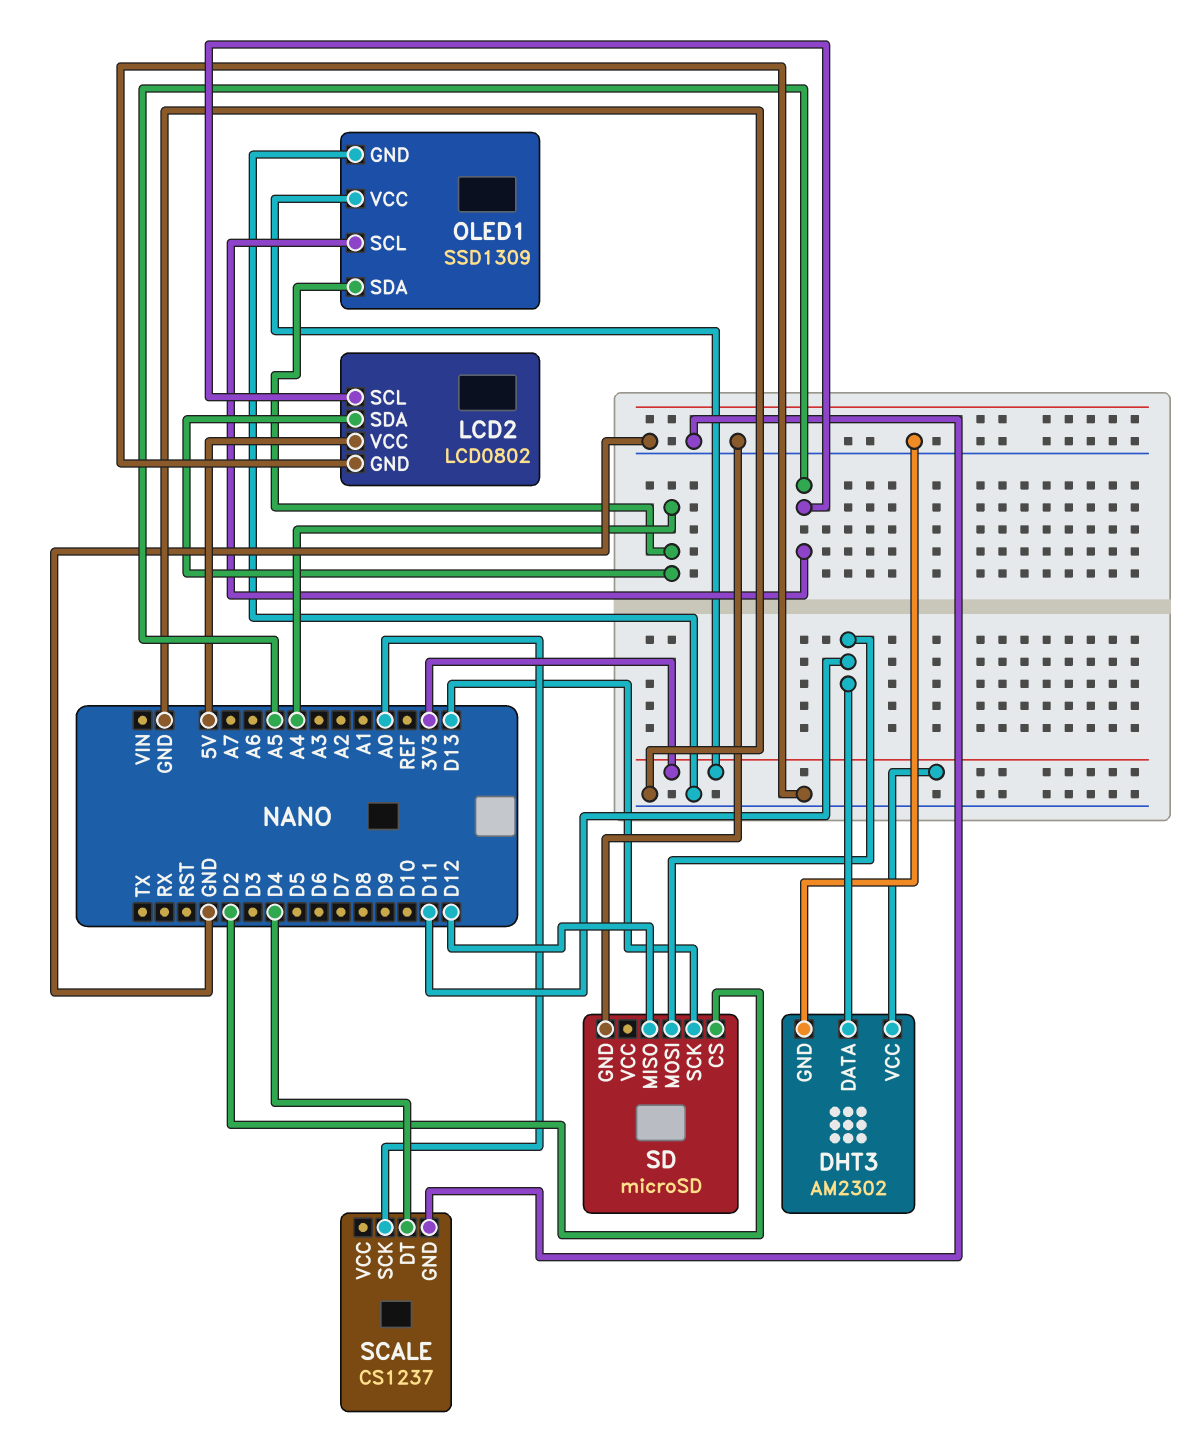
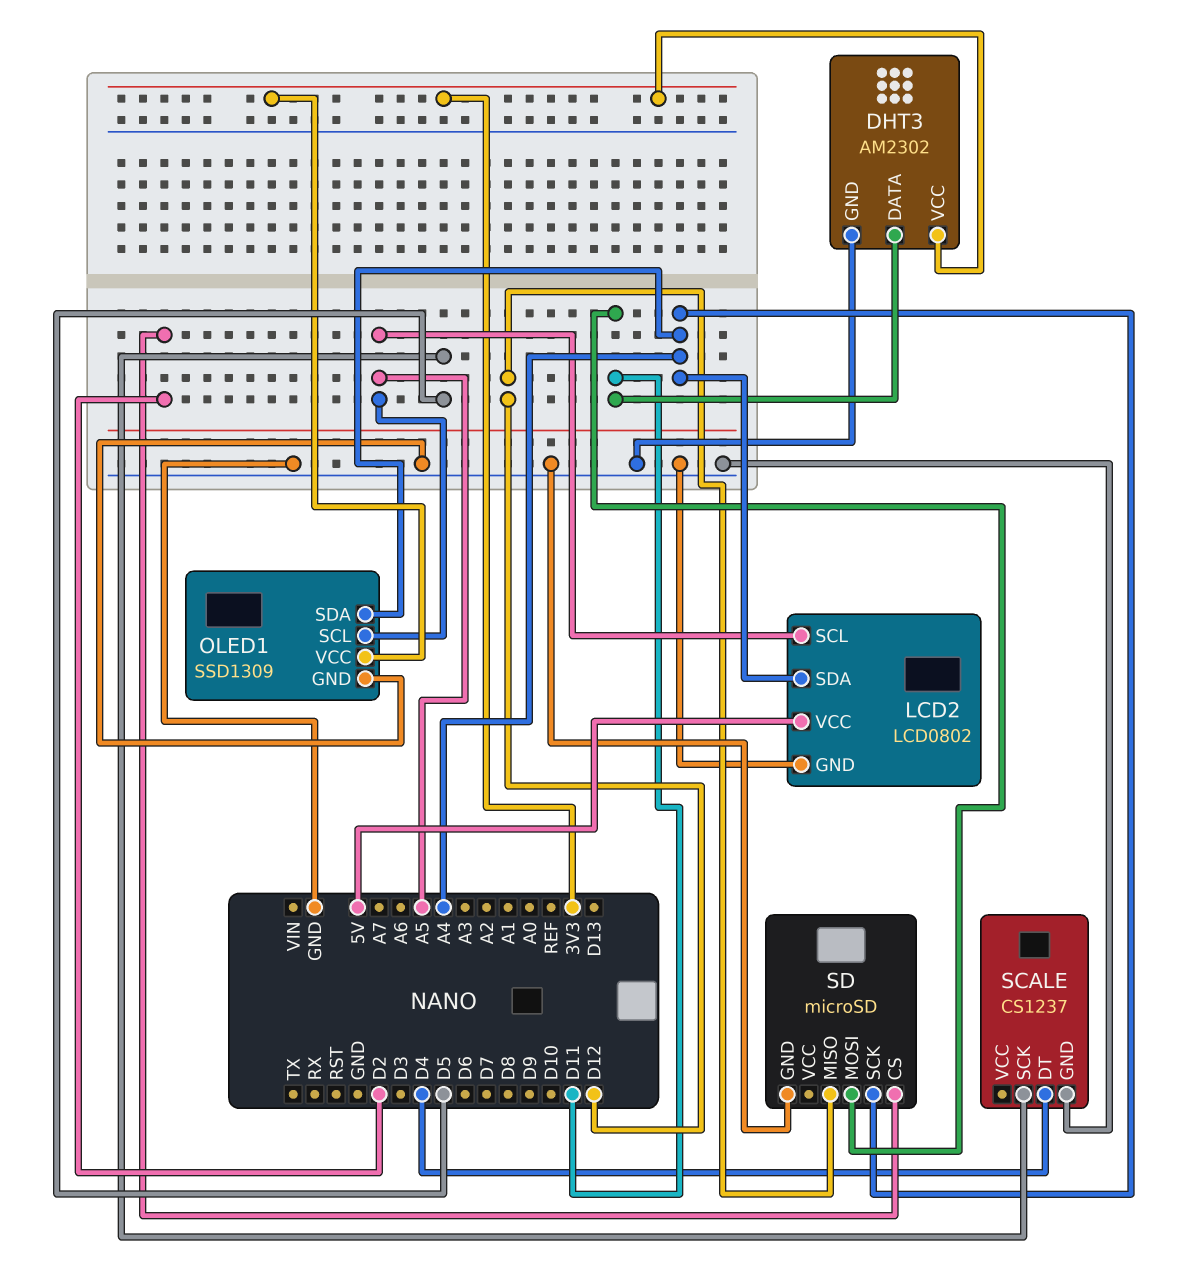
SCALE pin SCK: A0 -> D5
SD pin SCK: D13 -> A4

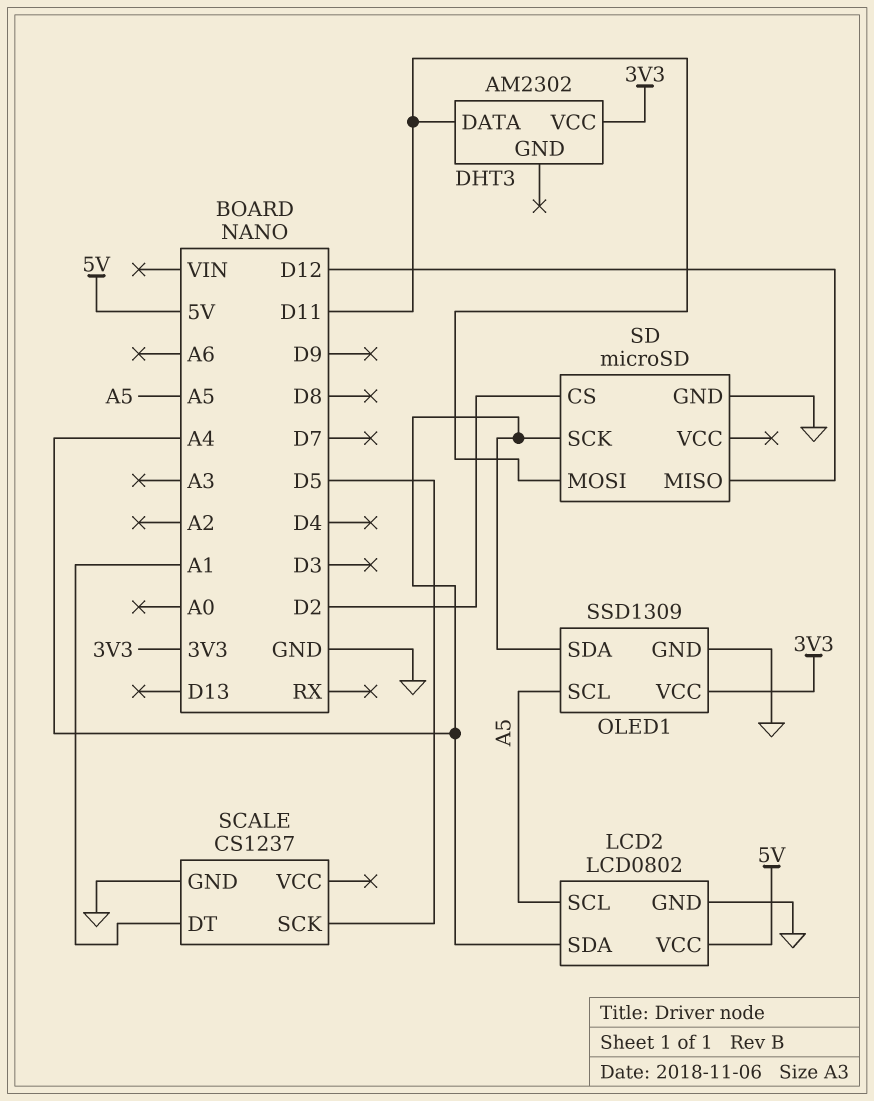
DHT3 pin GND: GND -> none
SCALE pin DT: D4 -> A1

